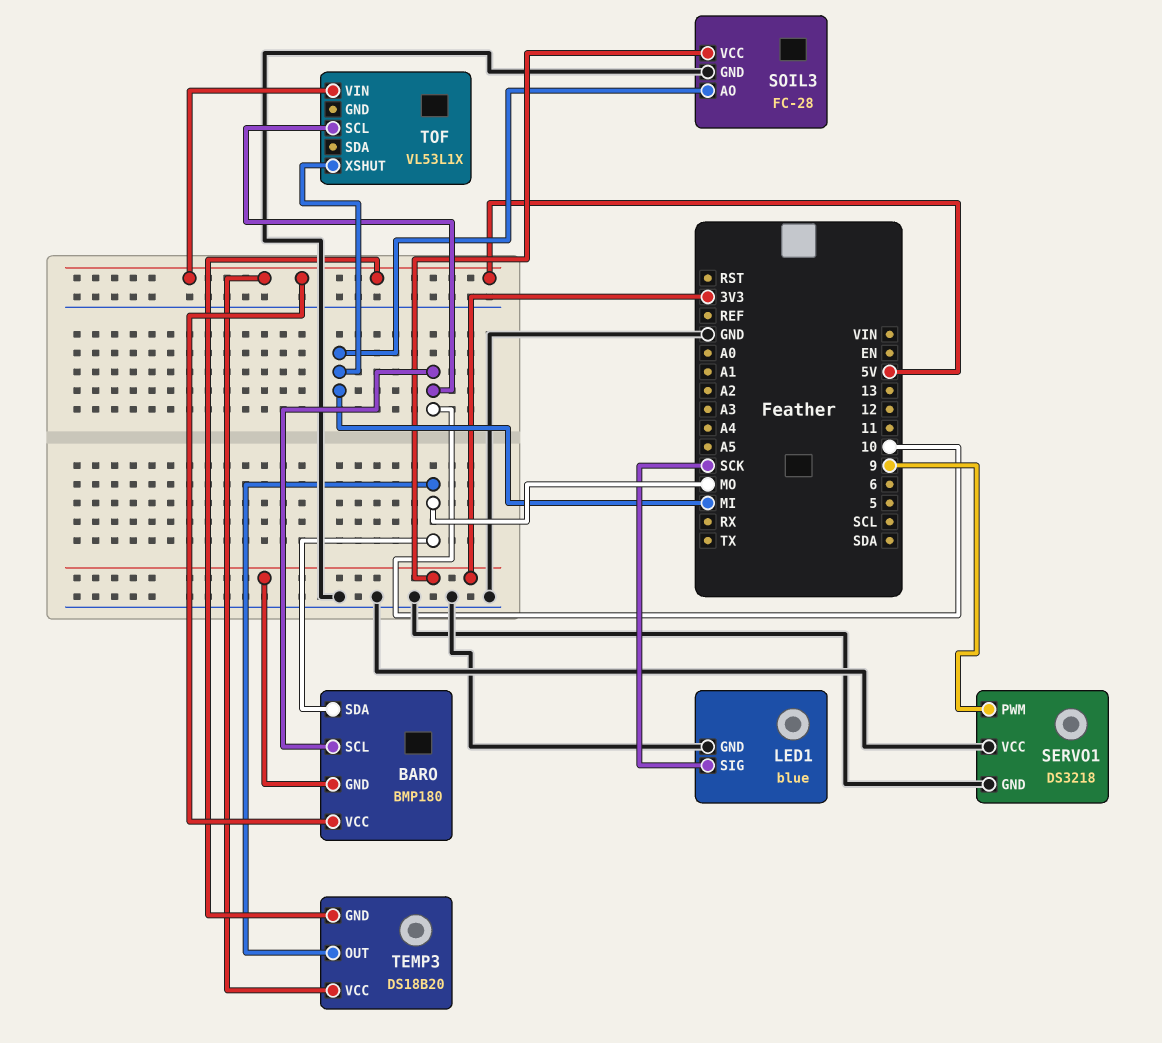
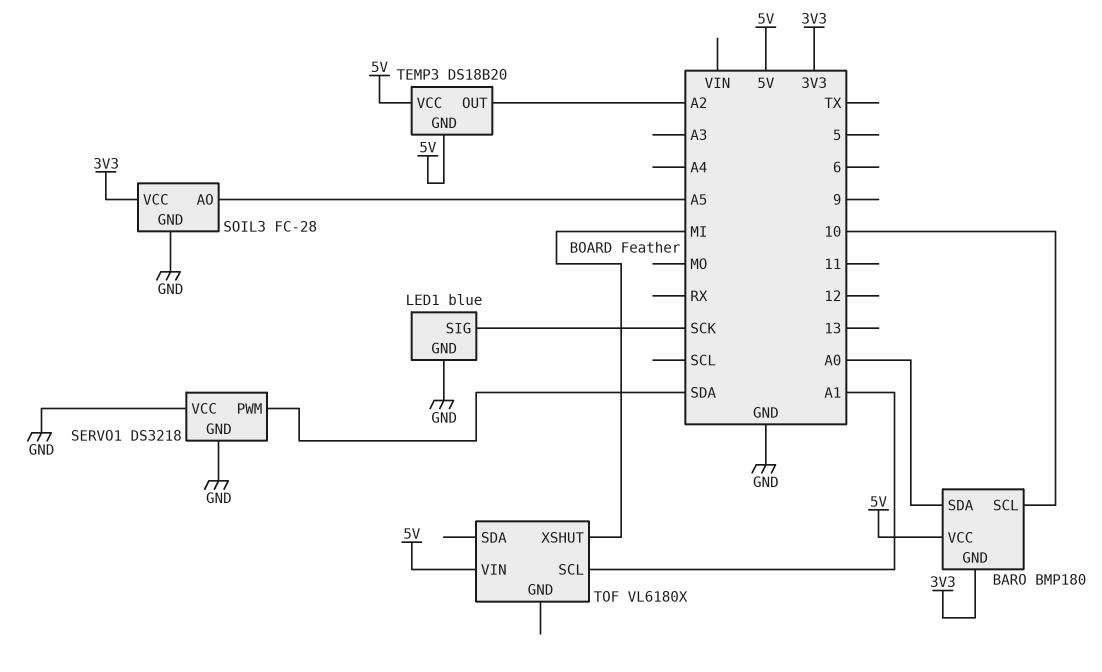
BARO pin SDA: MO -> A0
SERVO1 pin PWM: 9 -> SDA
SOIL3 pin AO: MI -> A5
TEMP3 pin OUT: MO -> A2
TOF: VL53L1X -> VL6180X
TOF pin SCL: 10 -> A1

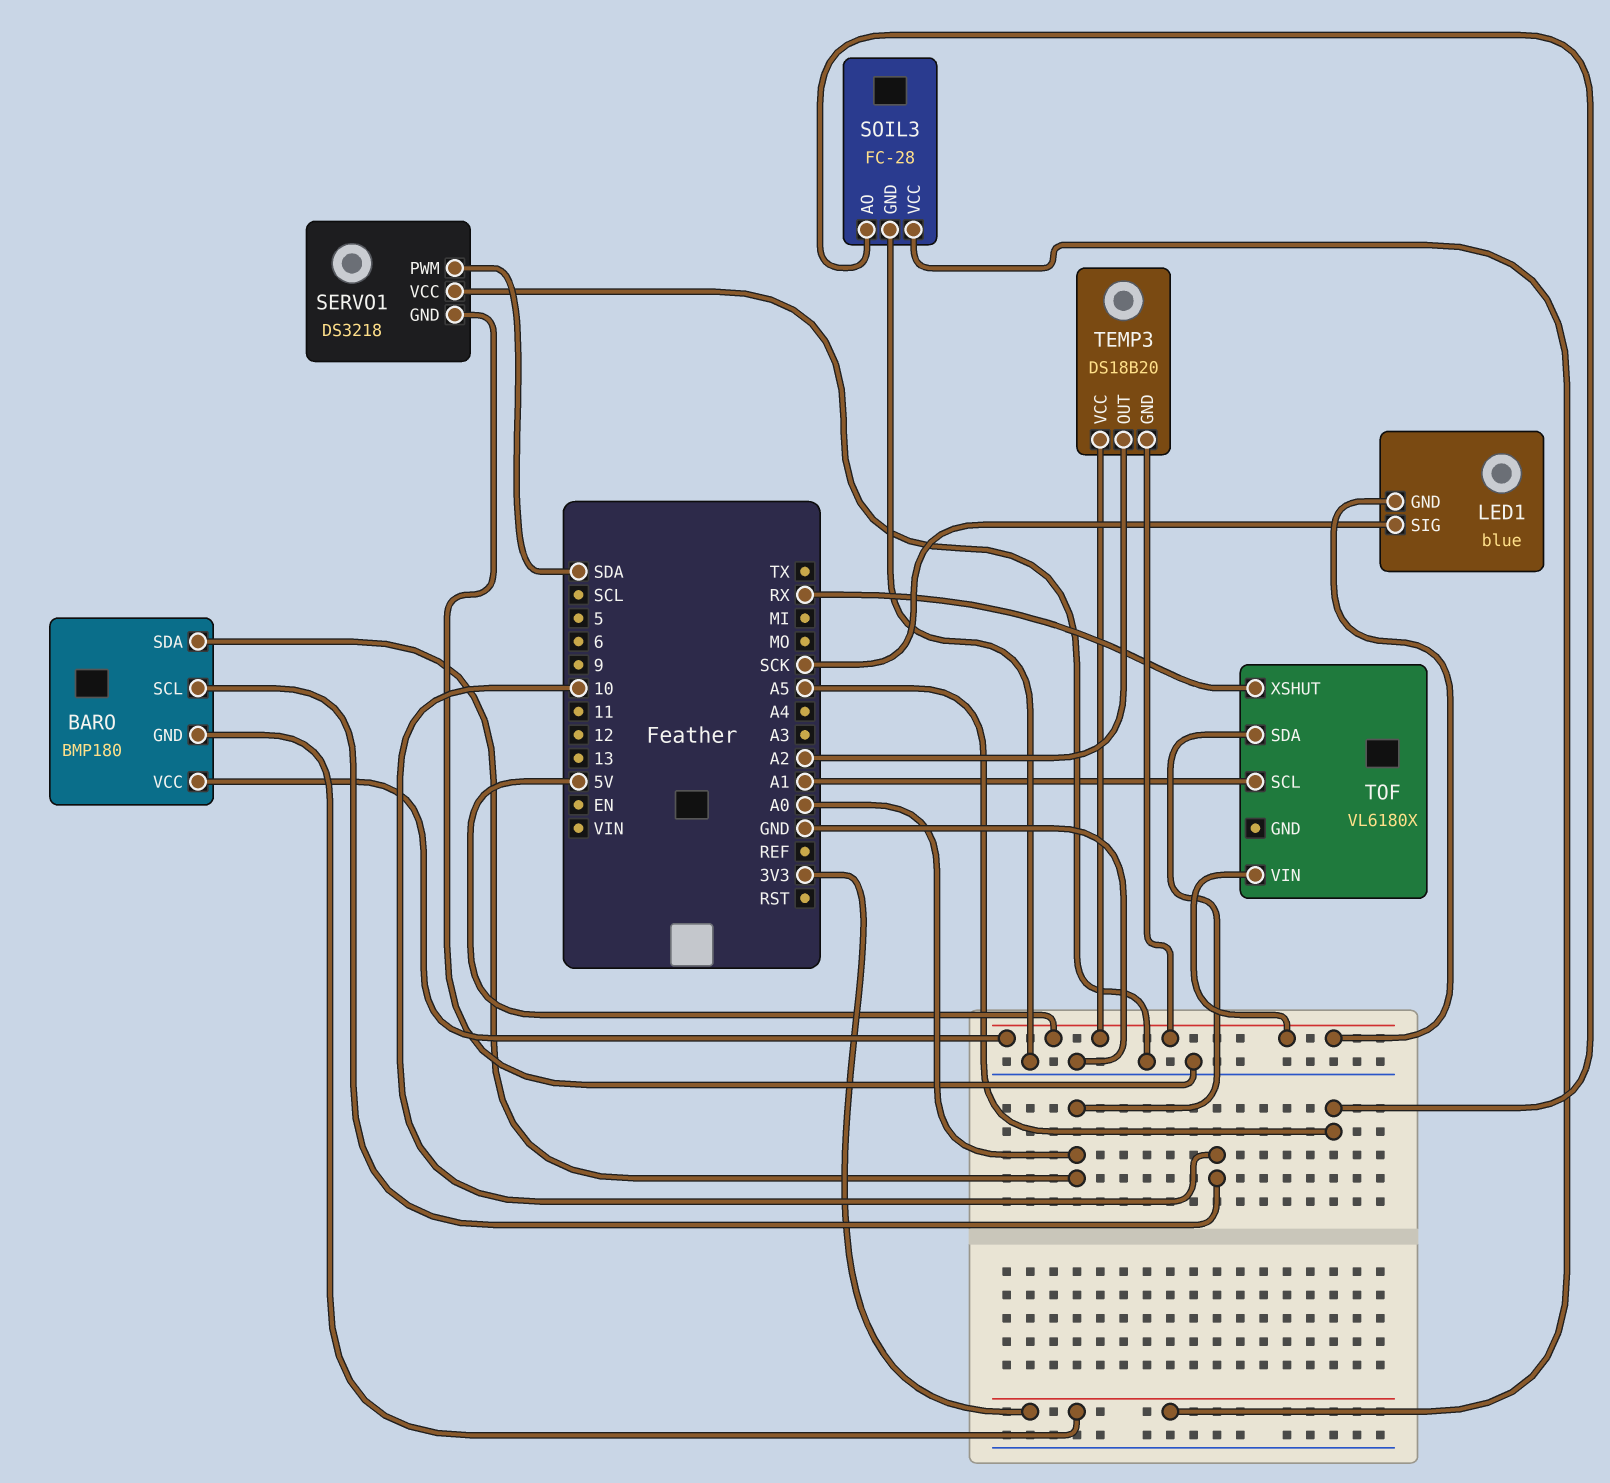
LED1 pin GND: GND -> 5V
TOF pin SDA: none -> A0
TOF pin XSHUT: MI -> RX

